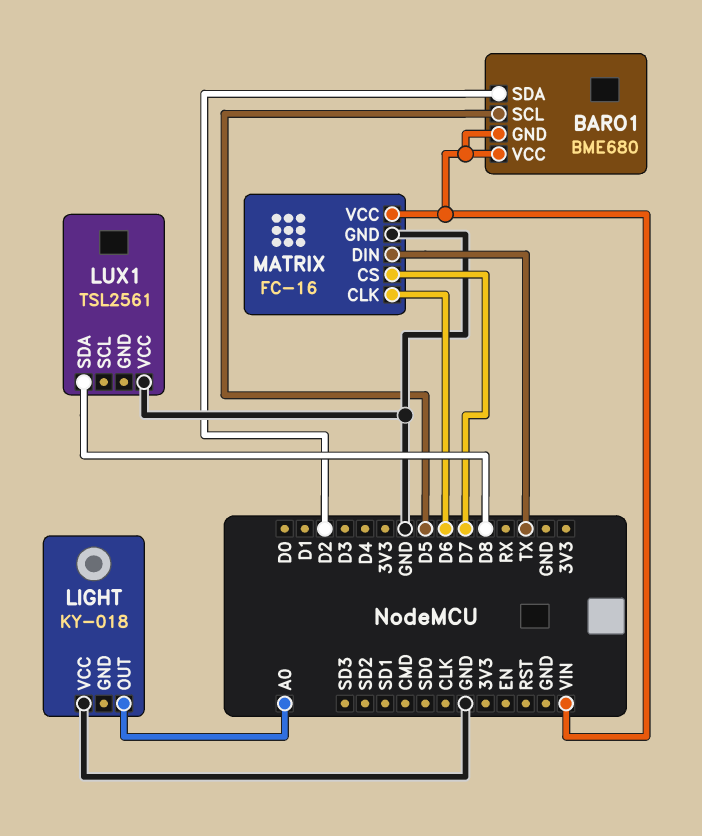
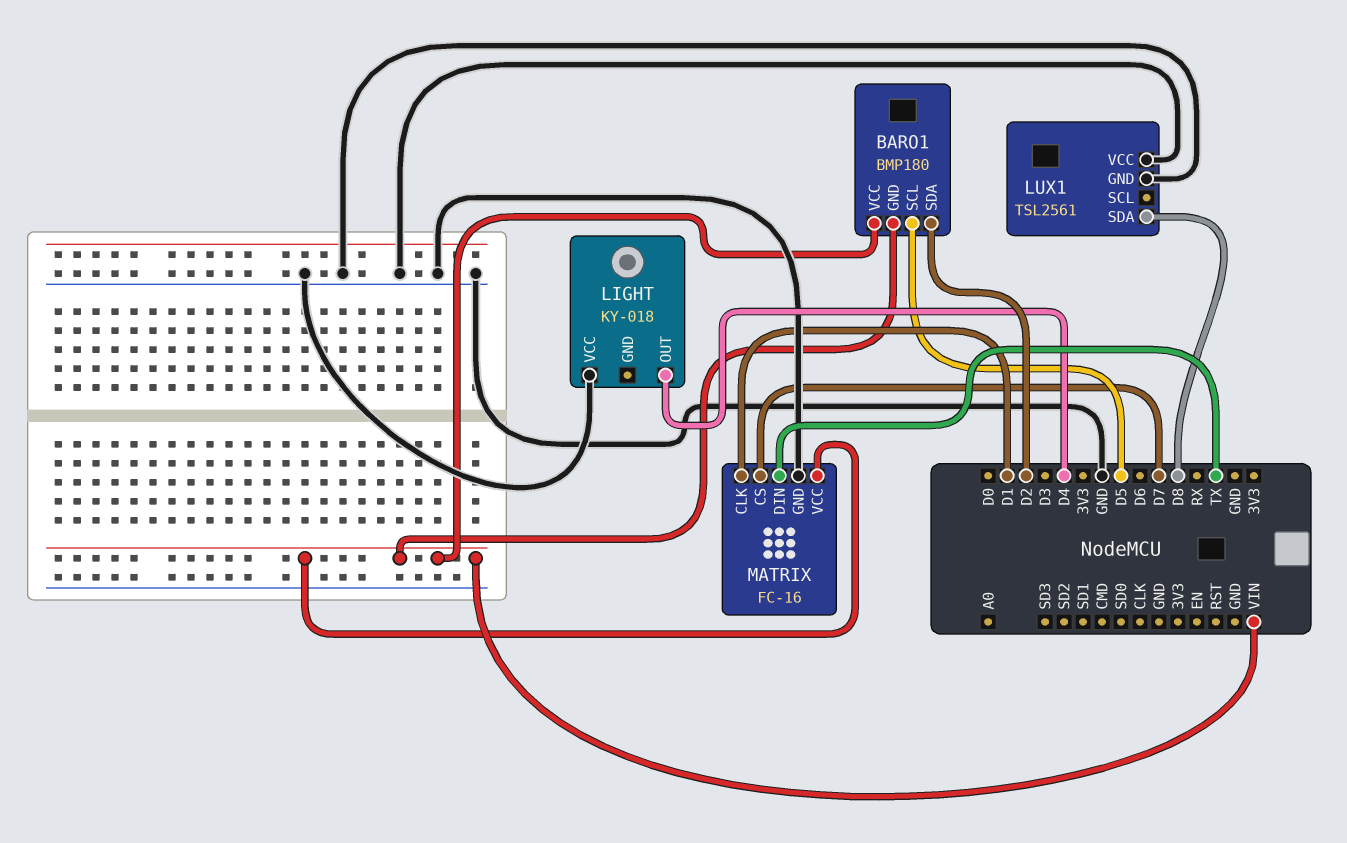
BARO1: BME680 -> BMP180
LIGHT pin OUT: A0 -> D4
LUX1 pin GND: none -> GND
MATRIX pin CLK: D6 -> D1

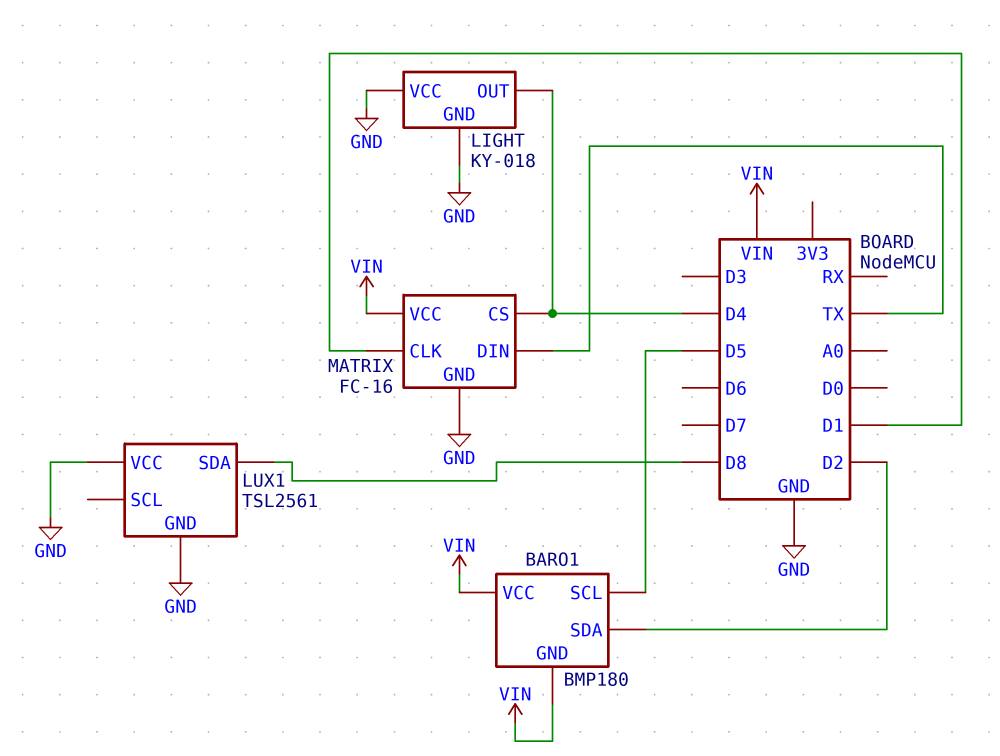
LIGHT pin GND: none -> GND
MATRIX pin CS: D7 -> D4

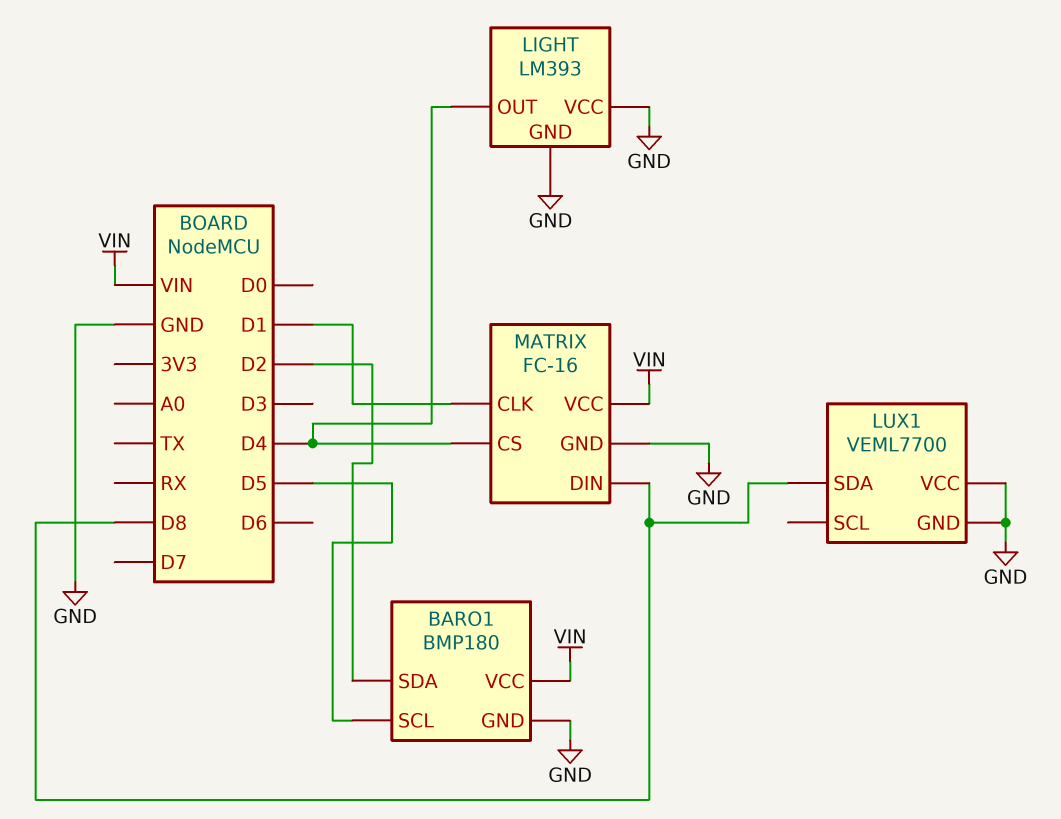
BARO1 pin GND: VIN -> GND
LIGHT: KY-018 -> LM393
LUX1: TSL2561 -> VEML7700
MATRIX pin DIN: TX -> D8

